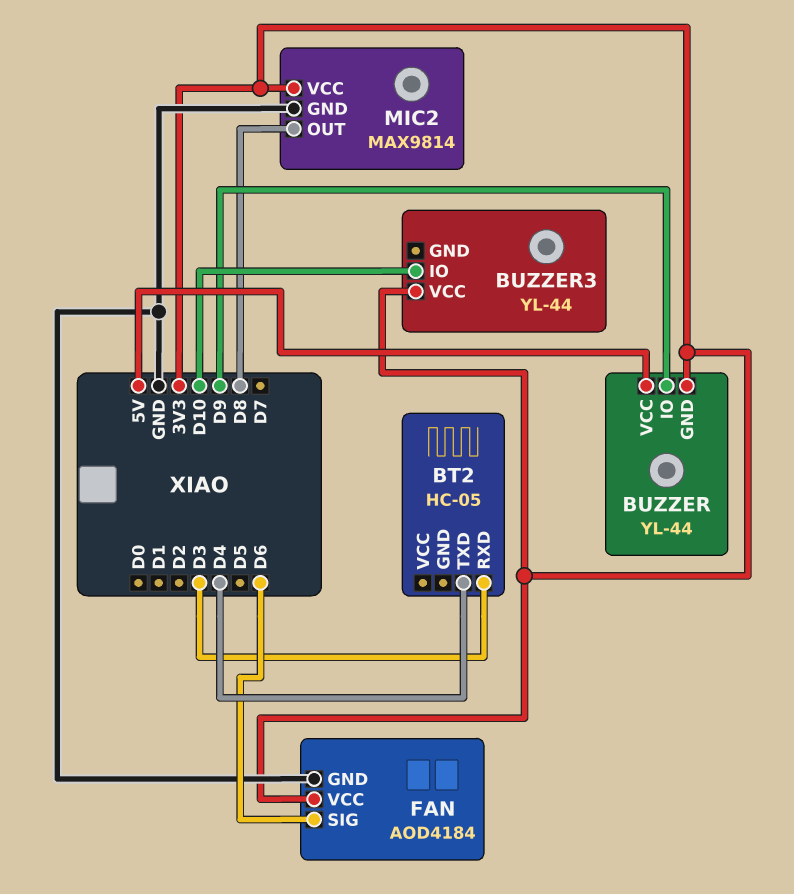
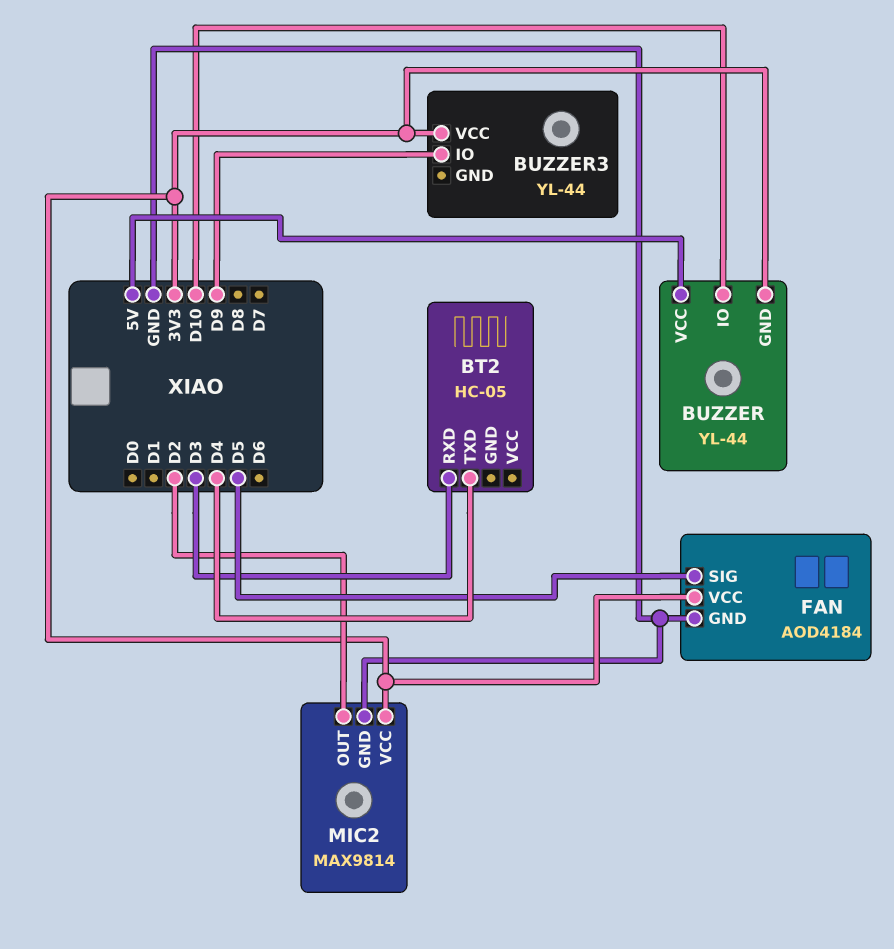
BUZZER pin IO: D9 -> D10
BUZZER3 pin IO: D10 -> D9
FAN pin SIG: D6 -> D5
MIC2 pin OUT: D8 -> D2

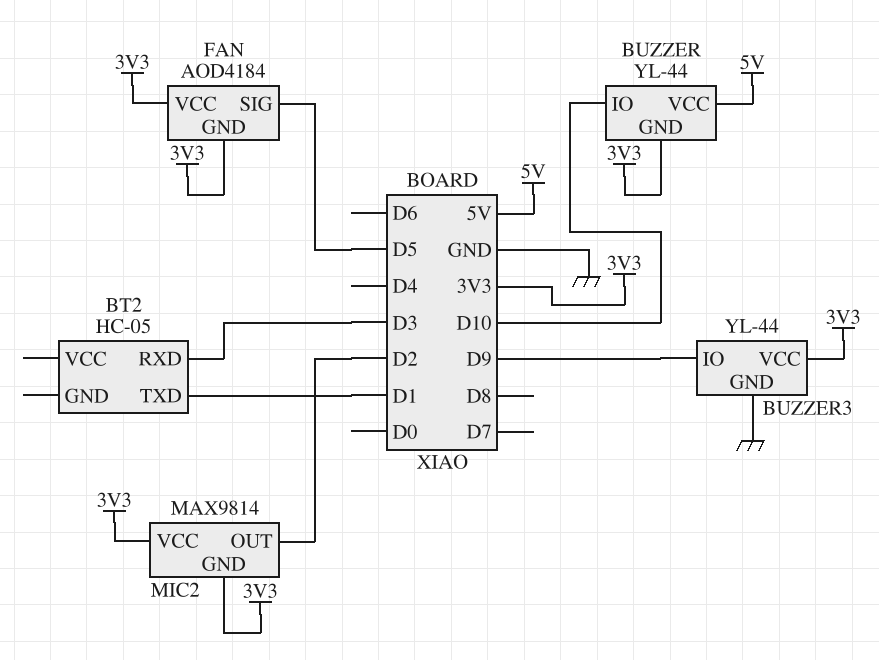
BT2 pin TXD: D4 -> D1
BUZZER3 pin GND: none -> GND
FAN pin GND: GND -> 3V3
MIC2 pin GND: GND -> 3V3

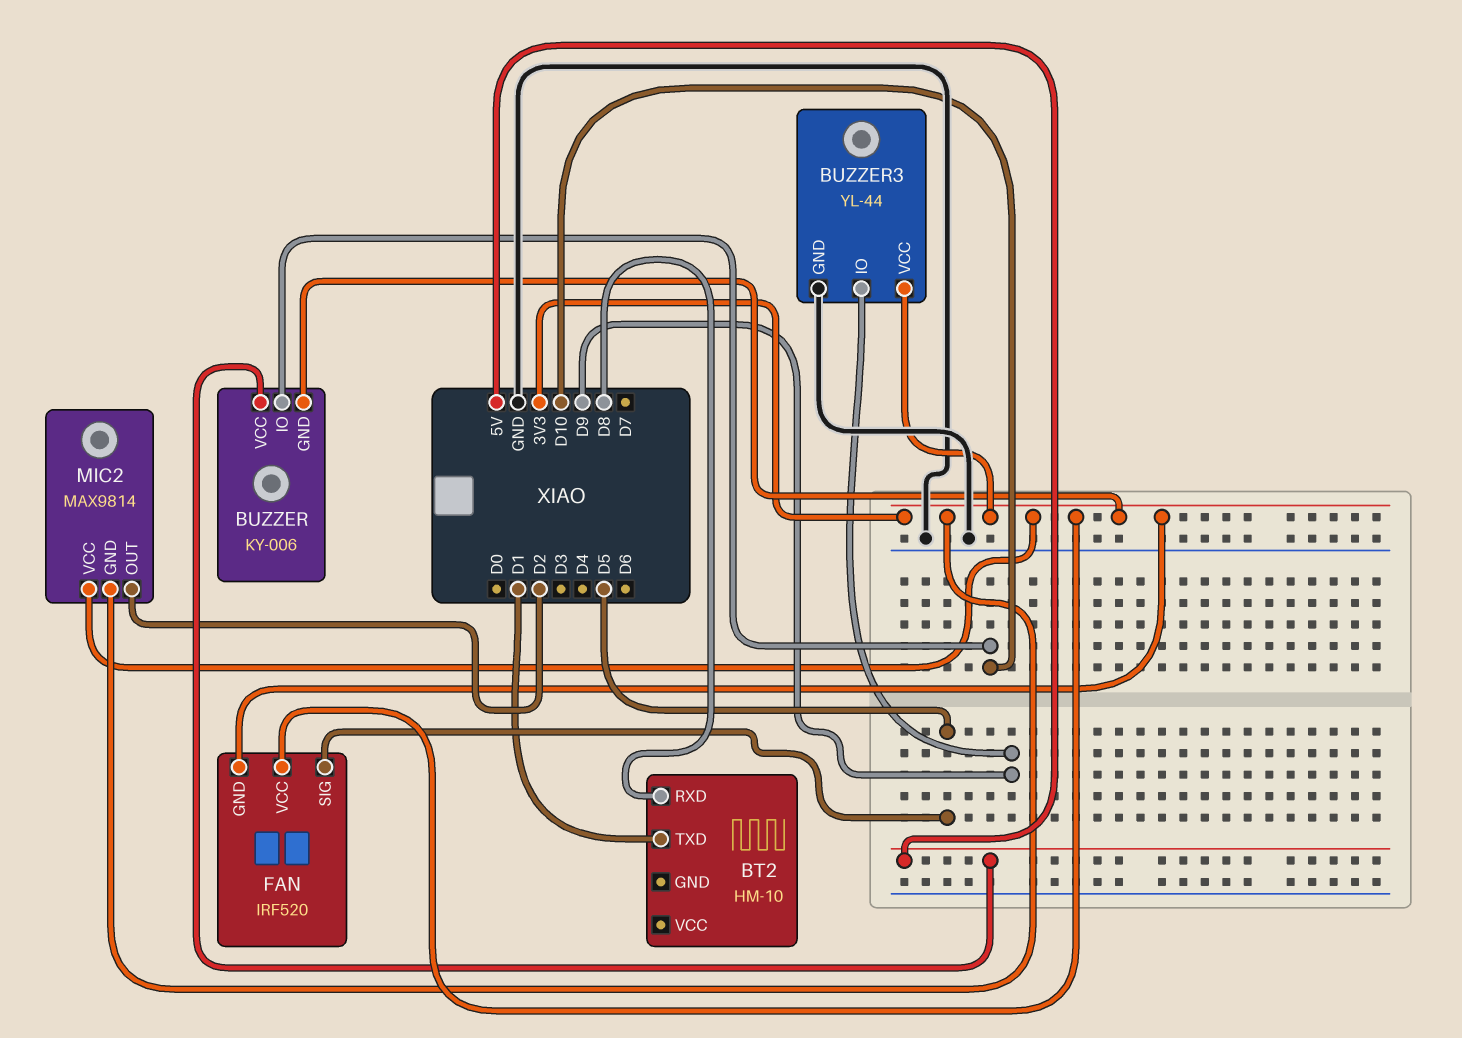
BT2: HC-05 -> HM-10
BT2 pin RXD: D3 -> D8
BUZZER: YL-44 -> KY-006
FAN: AOD4184 -> IRF520

